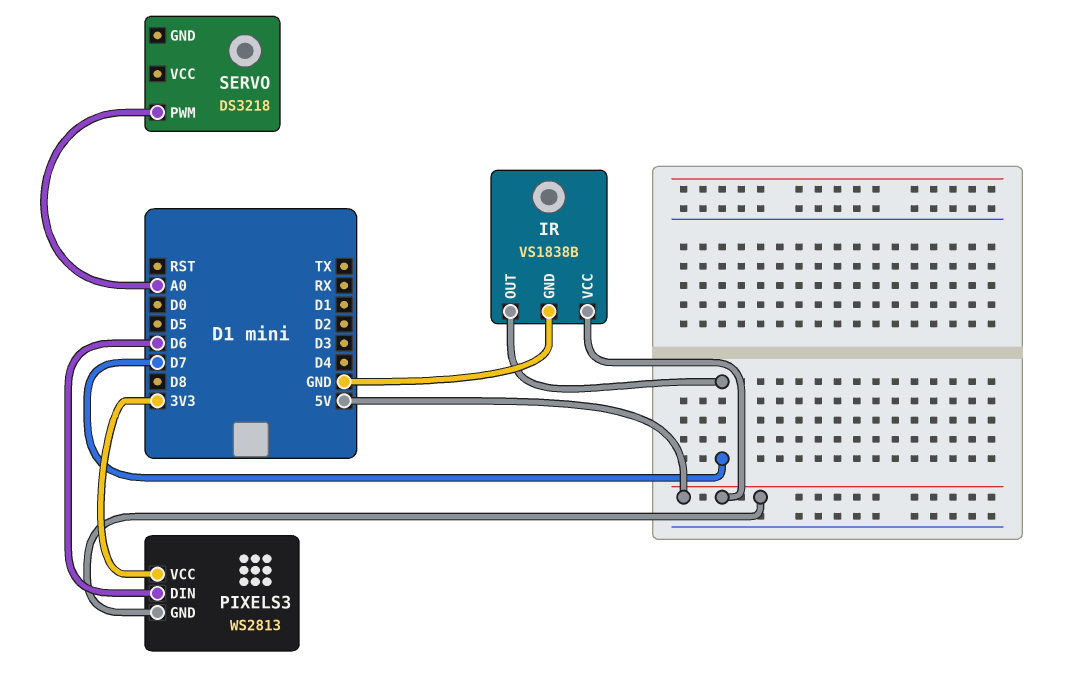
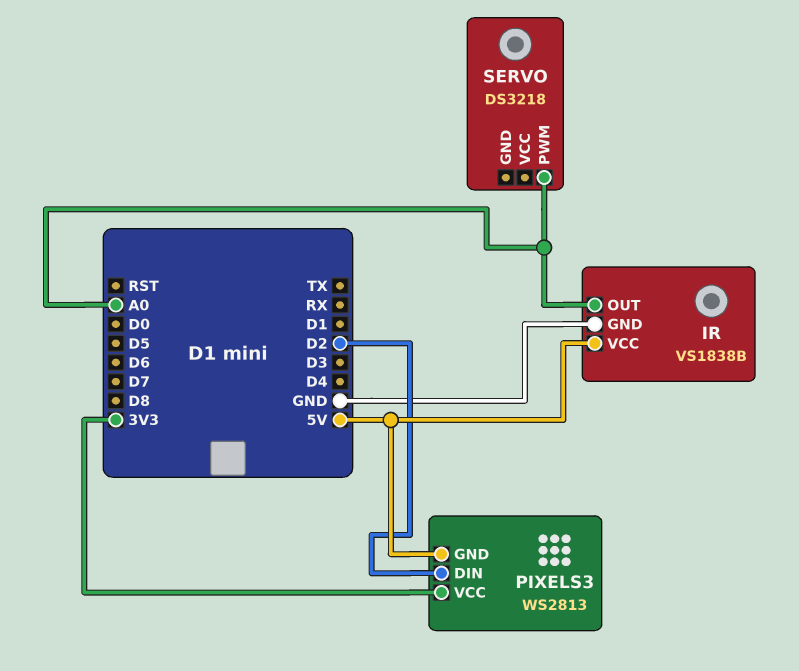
IR pin OUT: D7 -> A0
PIXELS3 pin DIN: D6 -> D2

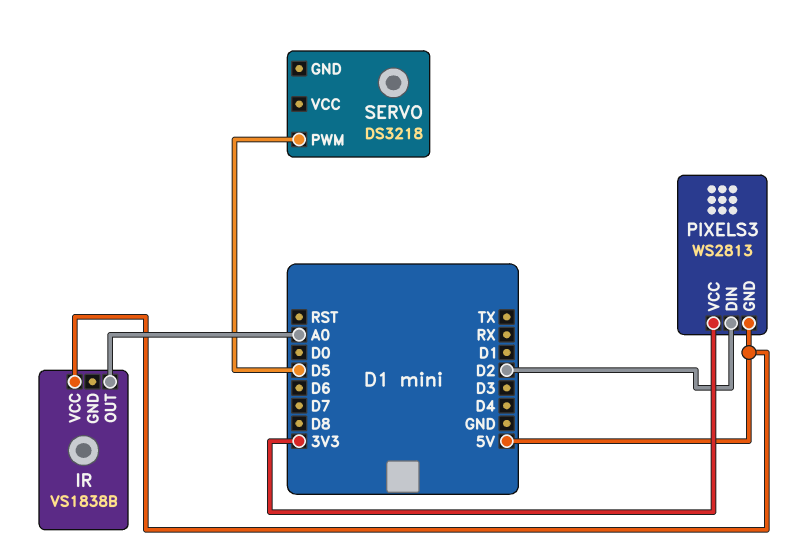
IR pin GND: GND -> none
SERVO pin PWM: A0 -> D5

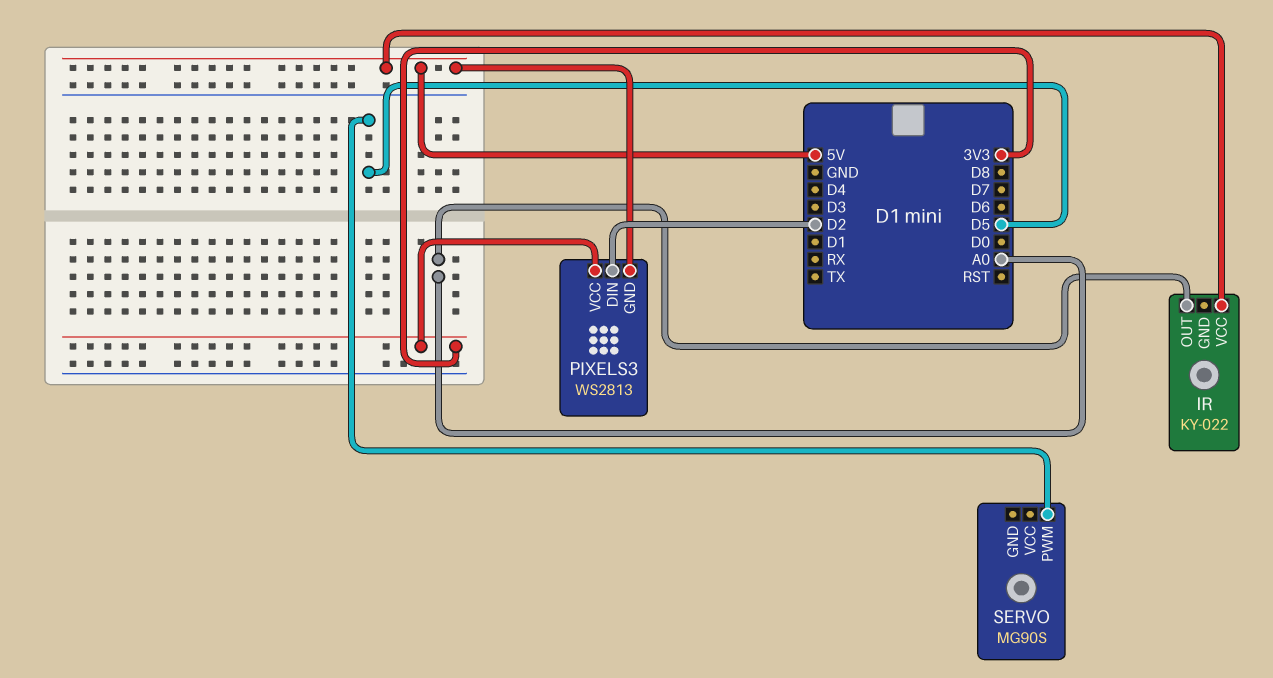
IR: VS1838B -> KY-022
SERVO: DS3218 -> MG90S

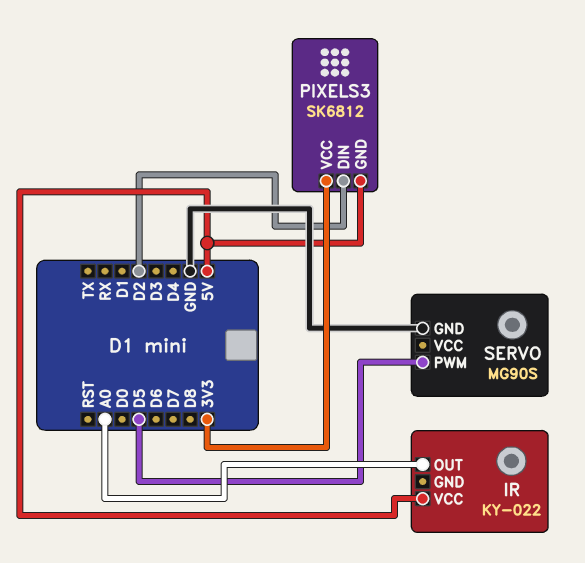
PIXELS3: WS2813 -> SK6812
SERVO pin GND: none -> GND

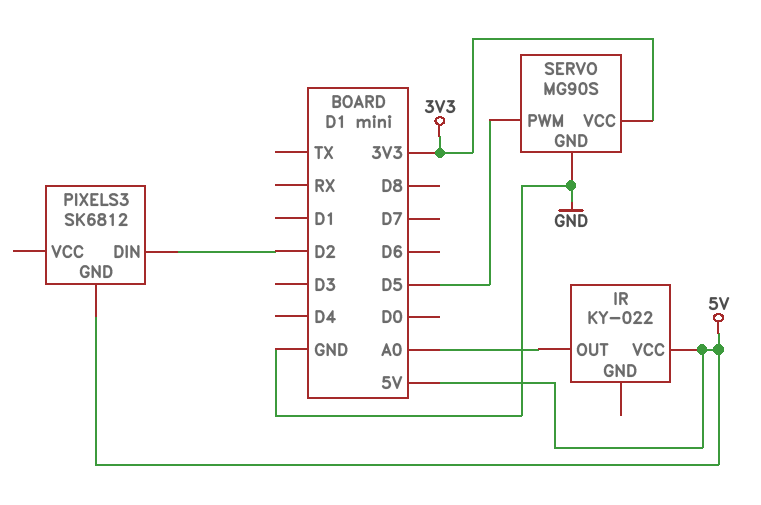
PIXELS3 pin VCC: 3V3 -> none
SERVO pin VCC: none -> 3V3

